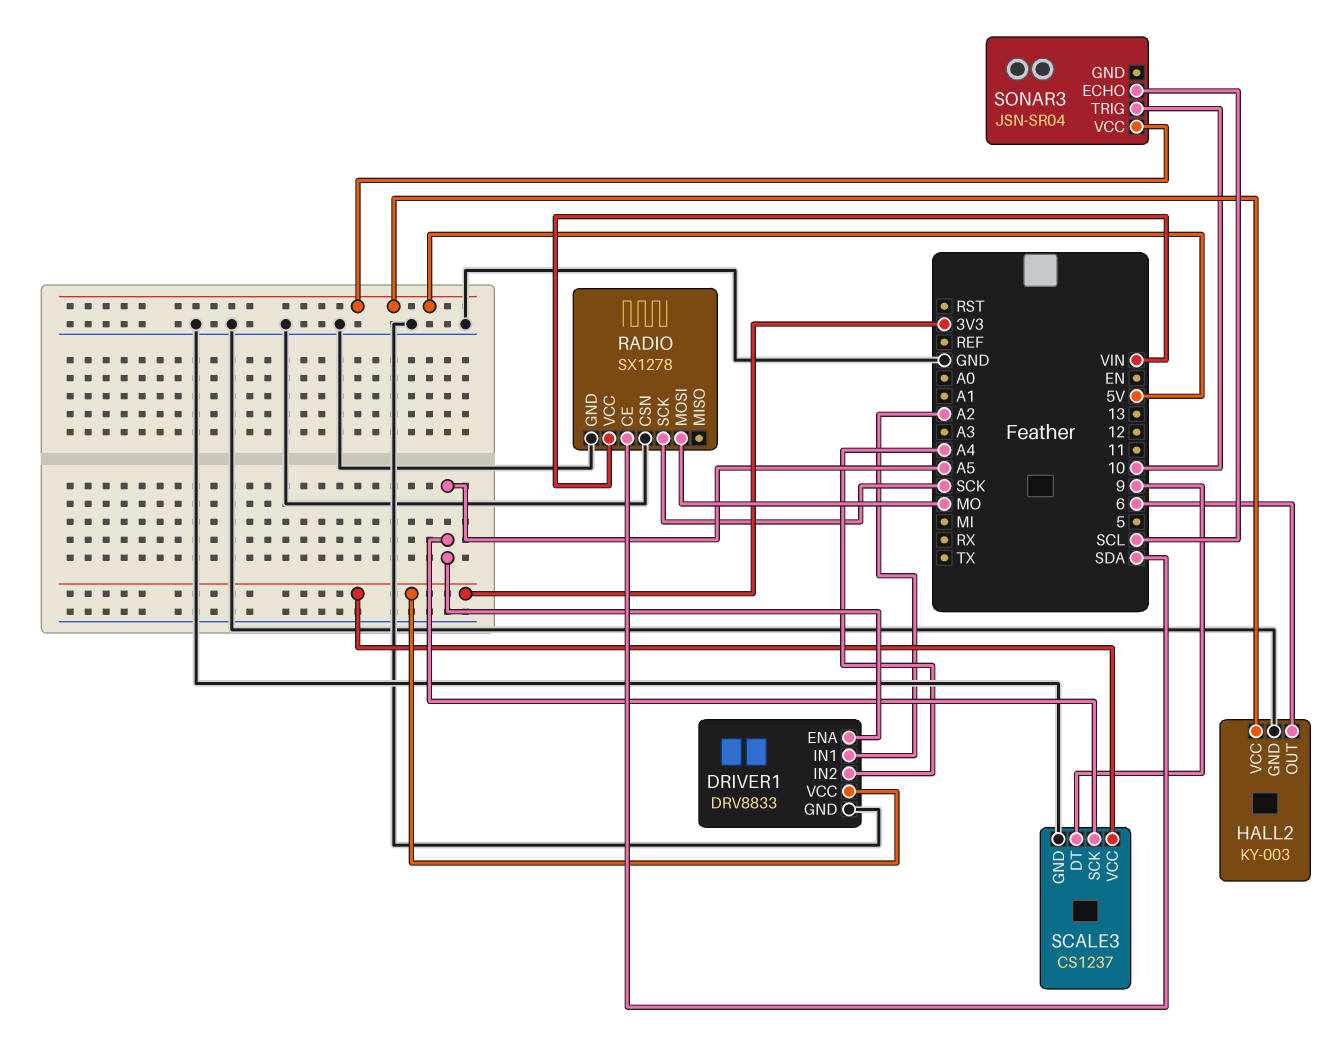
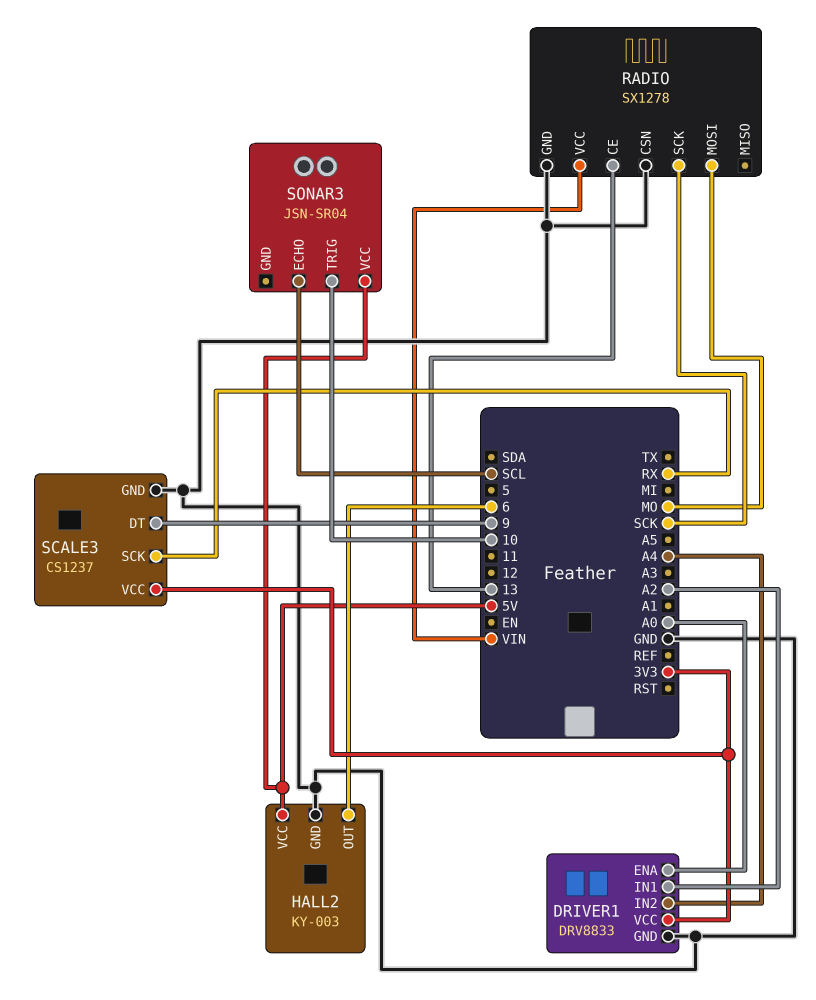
DRIVER1 pin ENA: A5 -> A0
RADIO pin CE: SDA -> 13
SCALE3 pin SCK: A5 -> RX

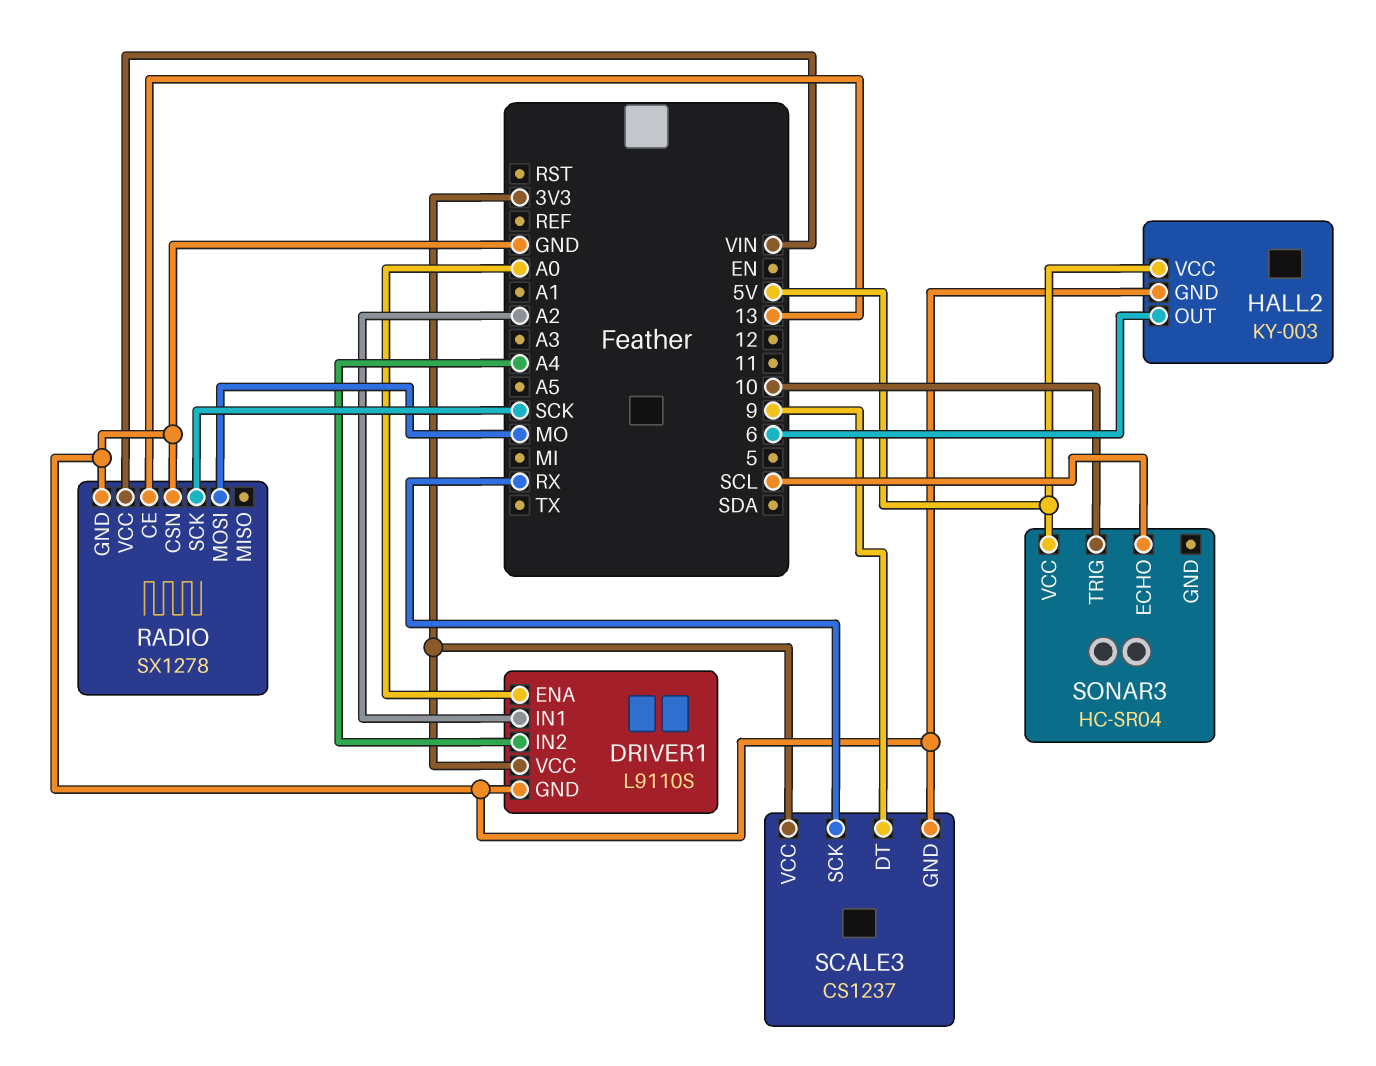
DRIVER1: DRV8833 -> L9110S
SONAR3: JSN-SR04 -> HC-SR04

